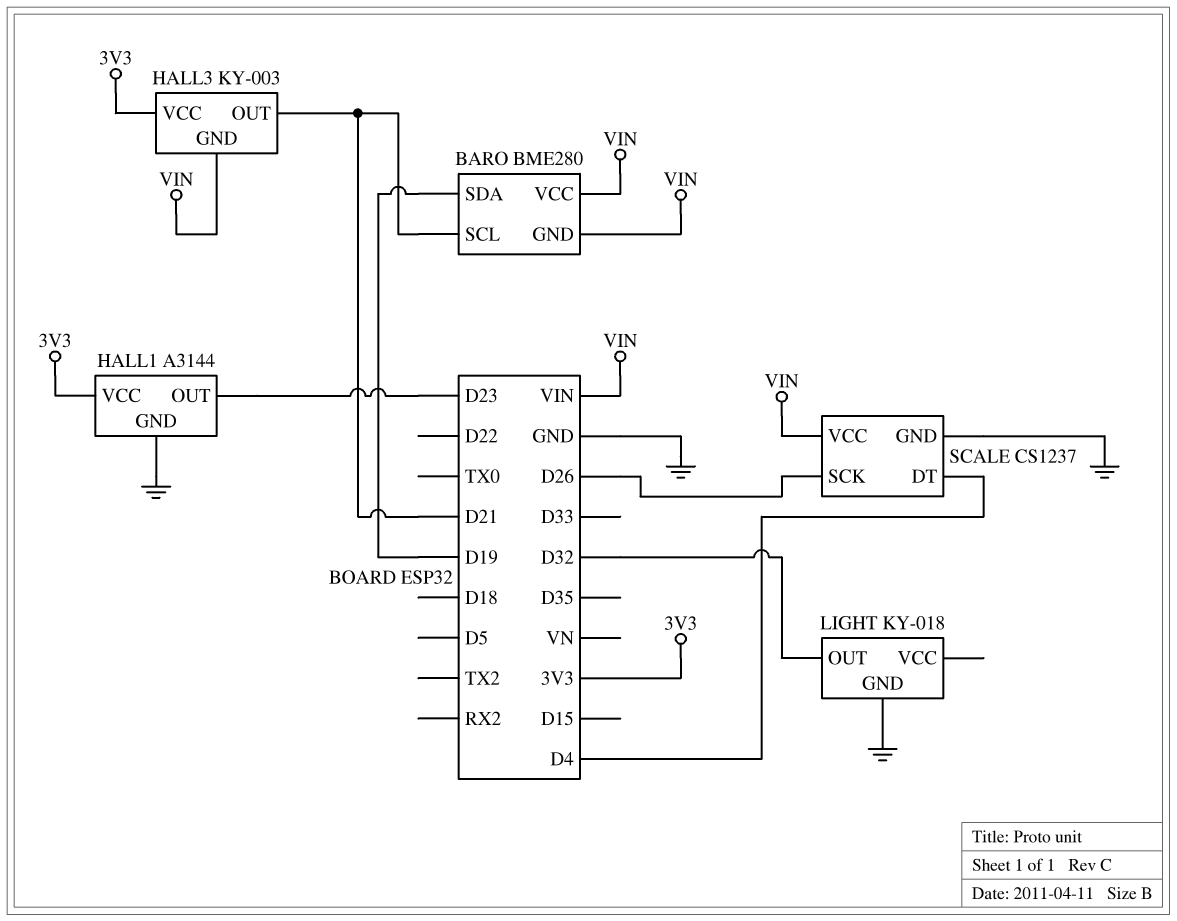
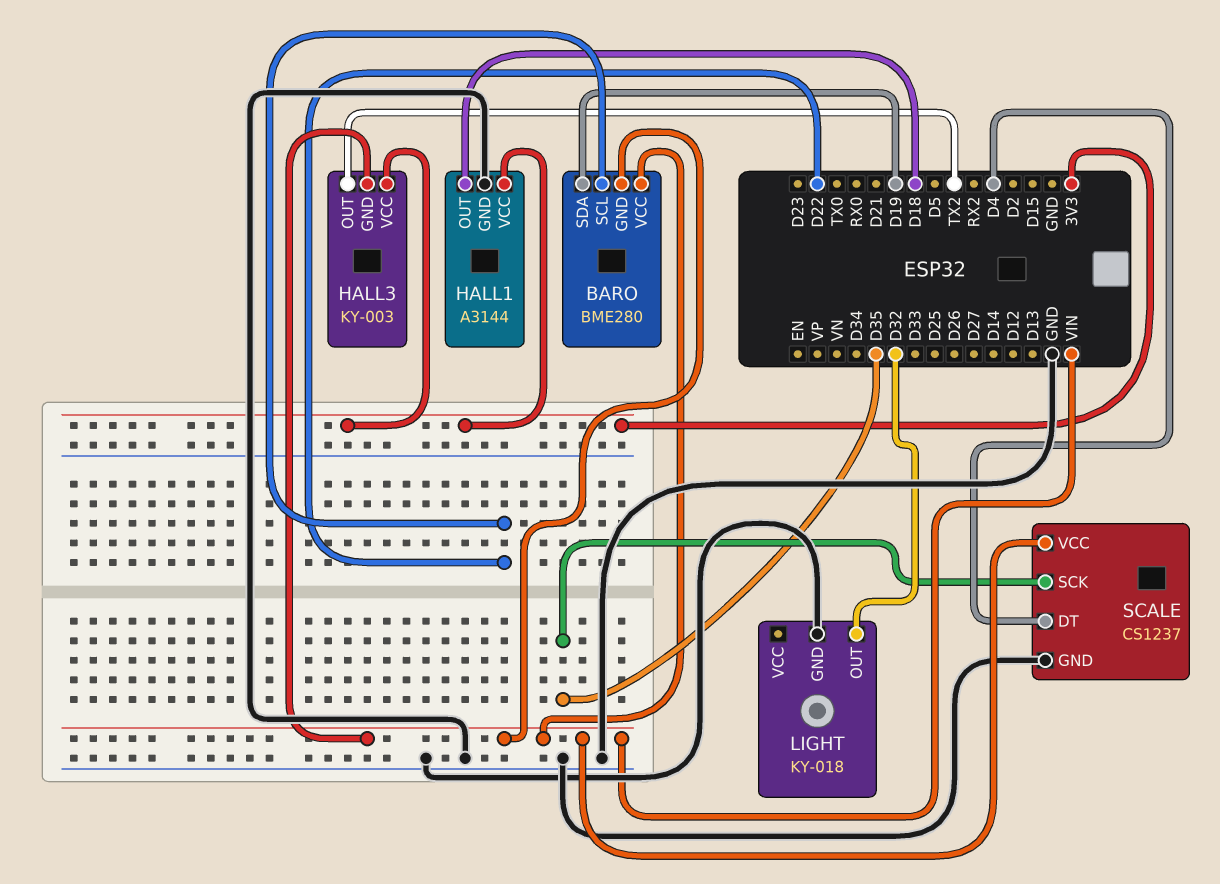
BARO pin SCL: D21 -> D22
HALL1 pin OUT: D23 -> D18
HALL3 pin OUT: D21 -> TX2
SCALE pin SCK: D26 -> D35

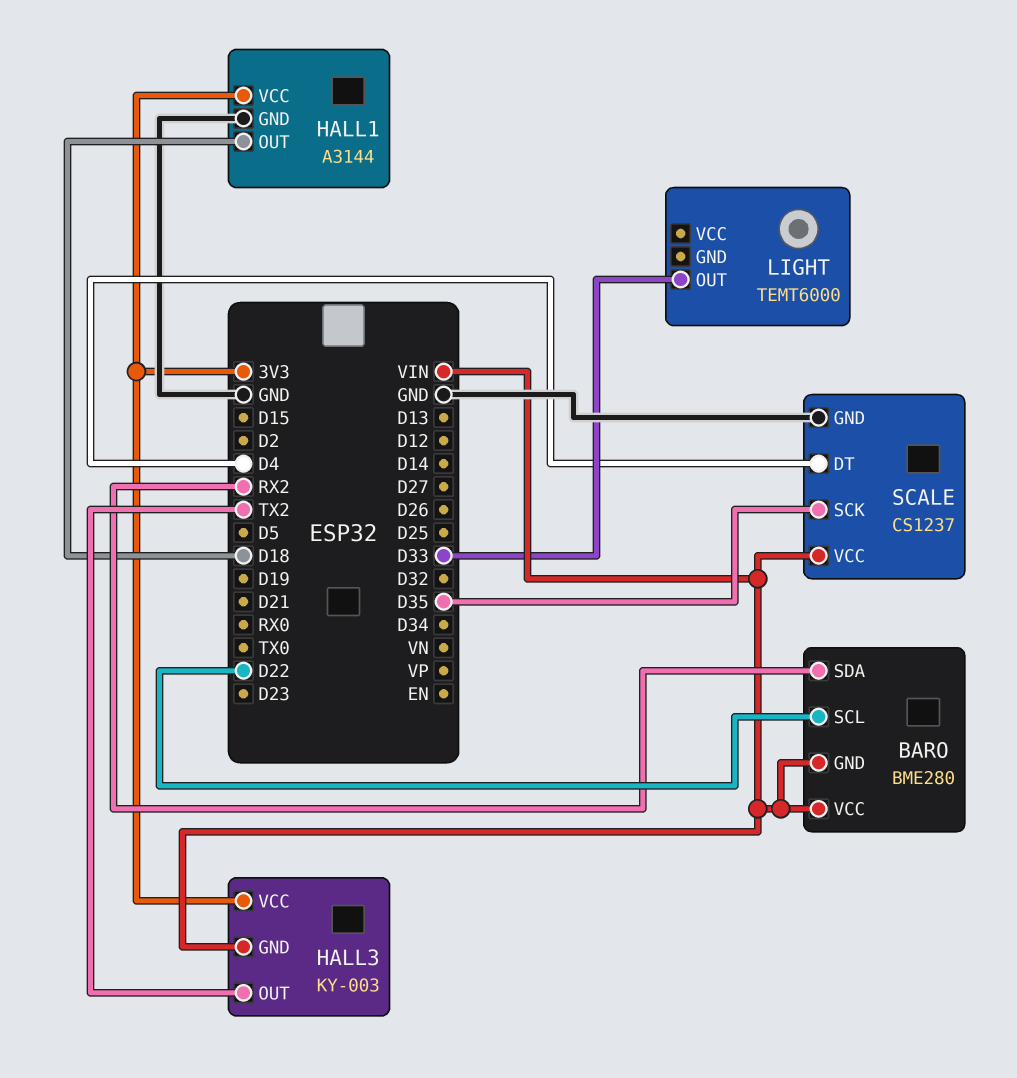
BARO pin SDA: D19 -> RX2
LIGHT: KY-018 -> TEMT6000
LIGHT pin GND: GND -> none
LIGHT pin OUT: D32 -> D33

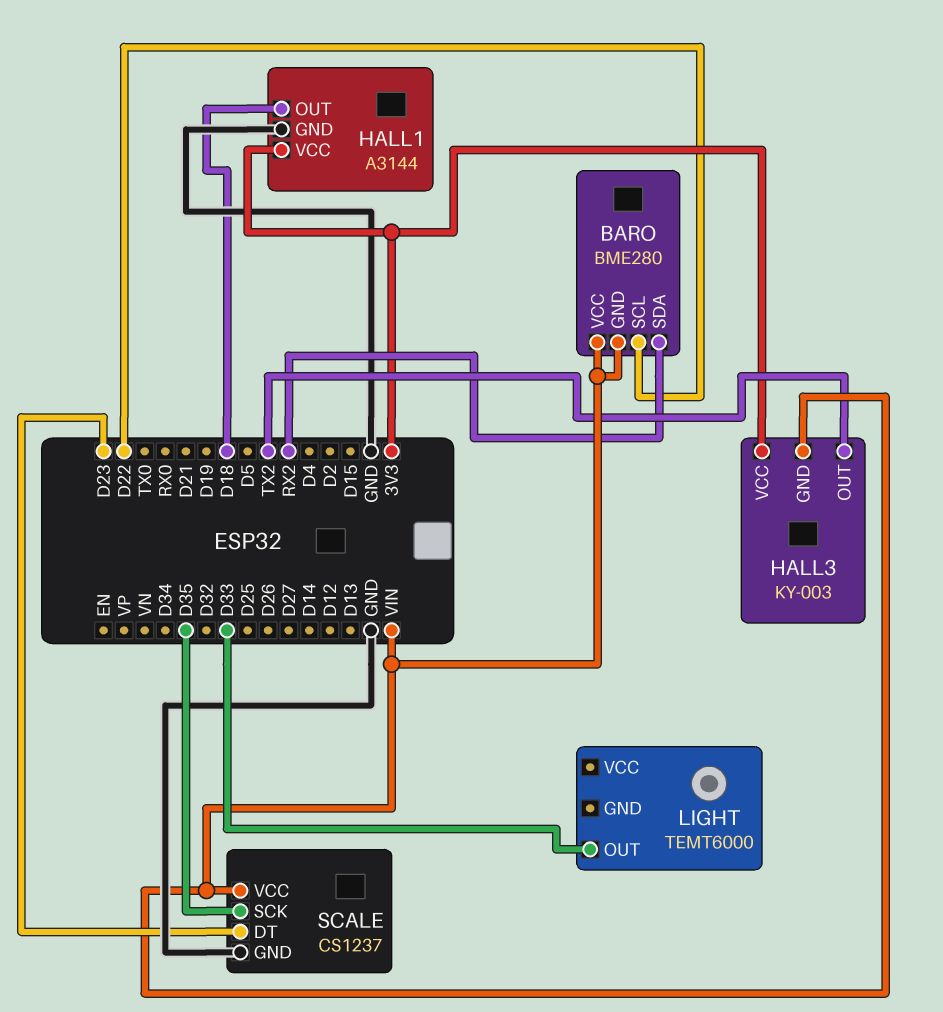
SCALE pin DT: D4 -> D23

